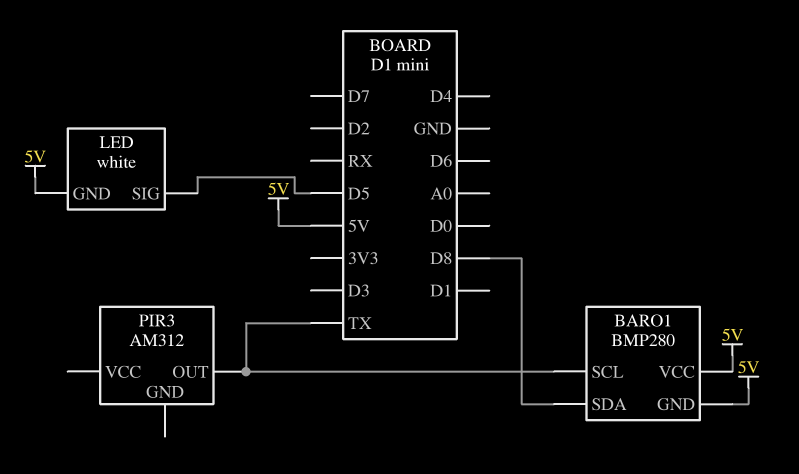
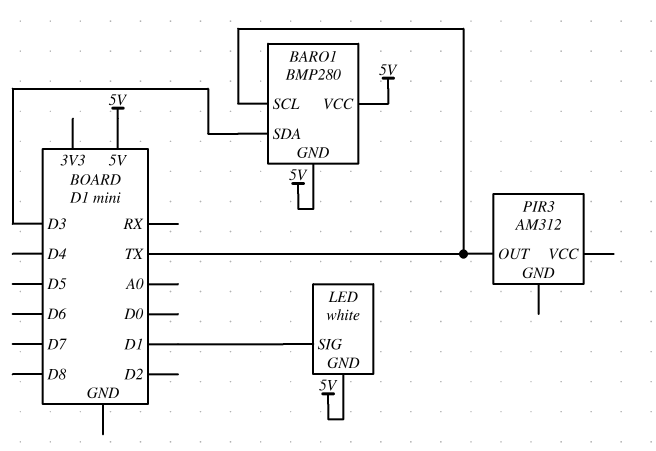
BARO1 pin SDA: D8 -> D3
LED pin SIG: D5 -> D1

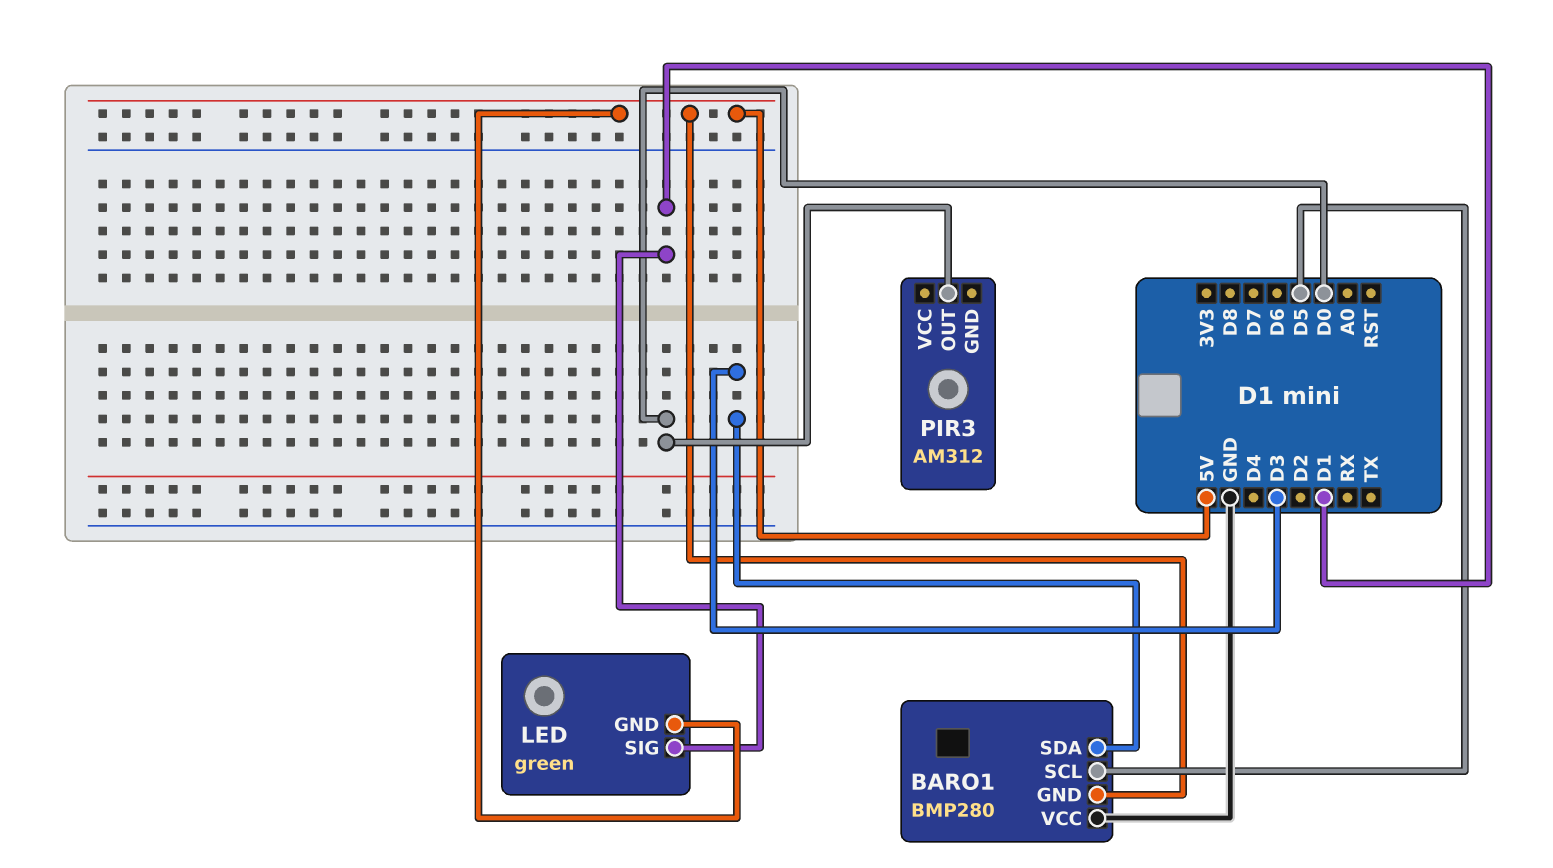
BARO1 pin SCL: TX -> D5
BARO1 pin VCC: 5V -> GND
LED: white -> green
PIR3 pin OUT: TX -> D0

